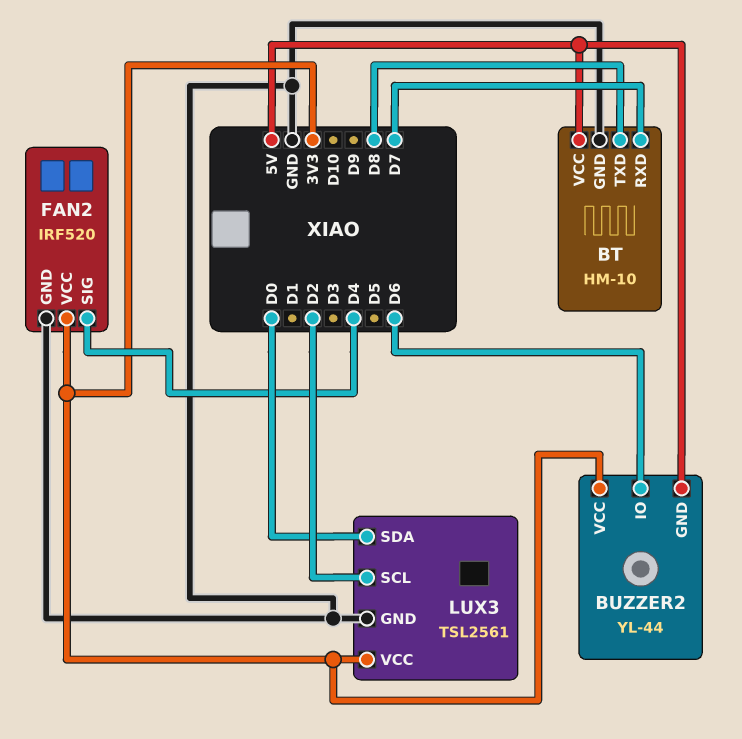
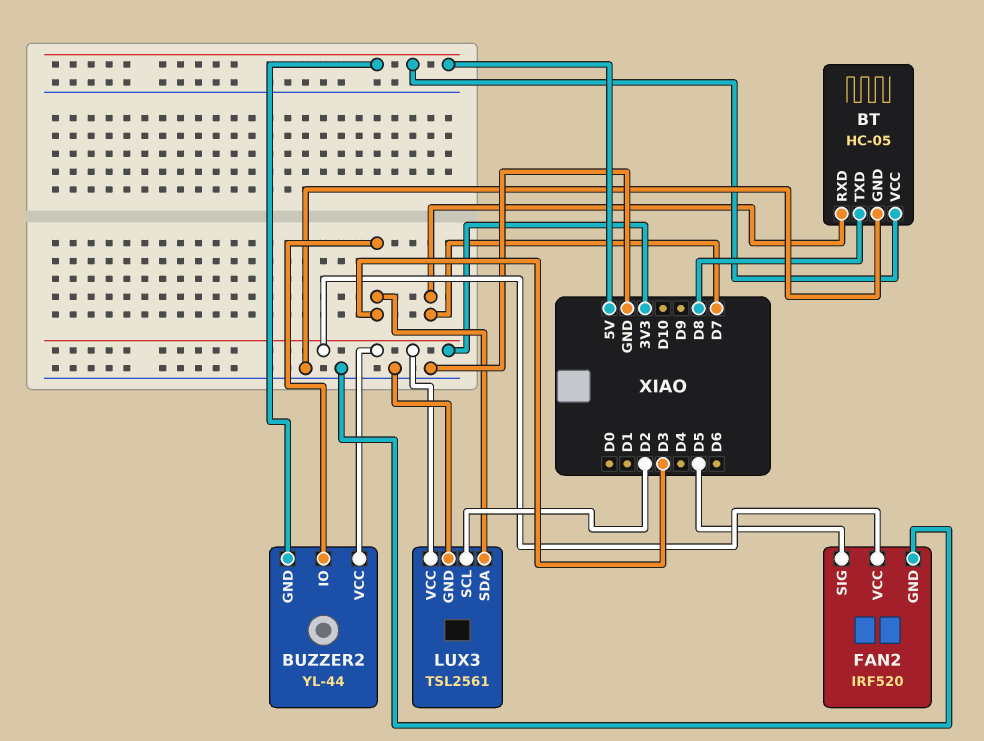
BT: HM-10 -> HC-05
BUZZER2 pin IO: D6 -> D3
FAN2 pin SIG: D4 -> D5
LUX3 pin SDA: D0 -> D3

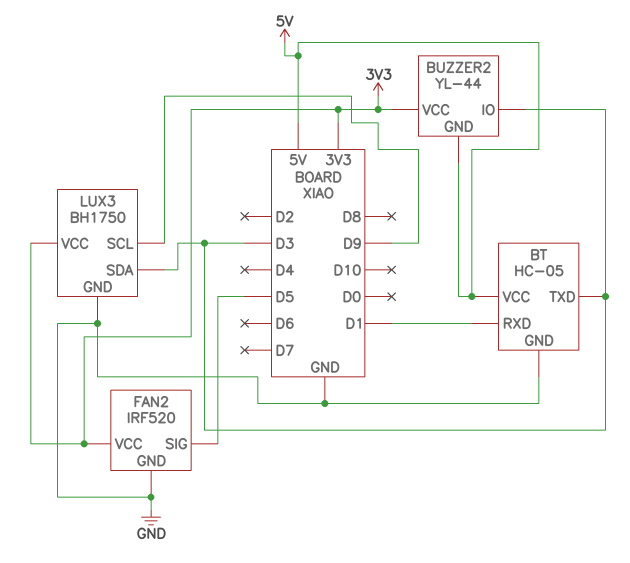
BT pin RXD: D7 -> D1
BT pin TXD: D8 -> D3
LUX3: TSL2561 -> BH1750
LUX3 pin SCL: D2 -> D9

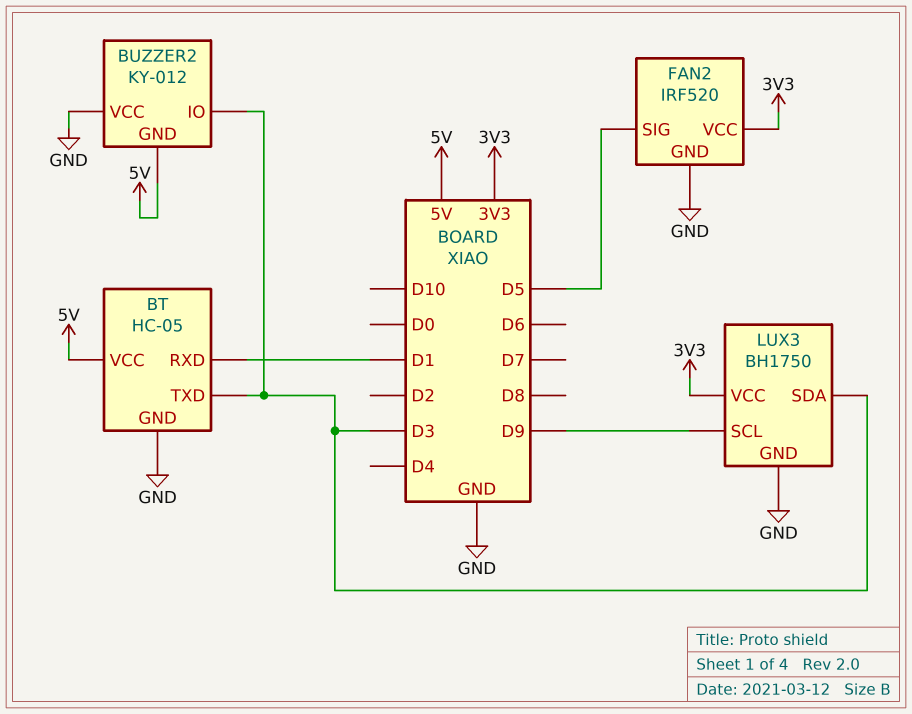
BUZZER2: YL-44 -> KY-012
BUZZER2 pin VCC: 3V3 -> GND

